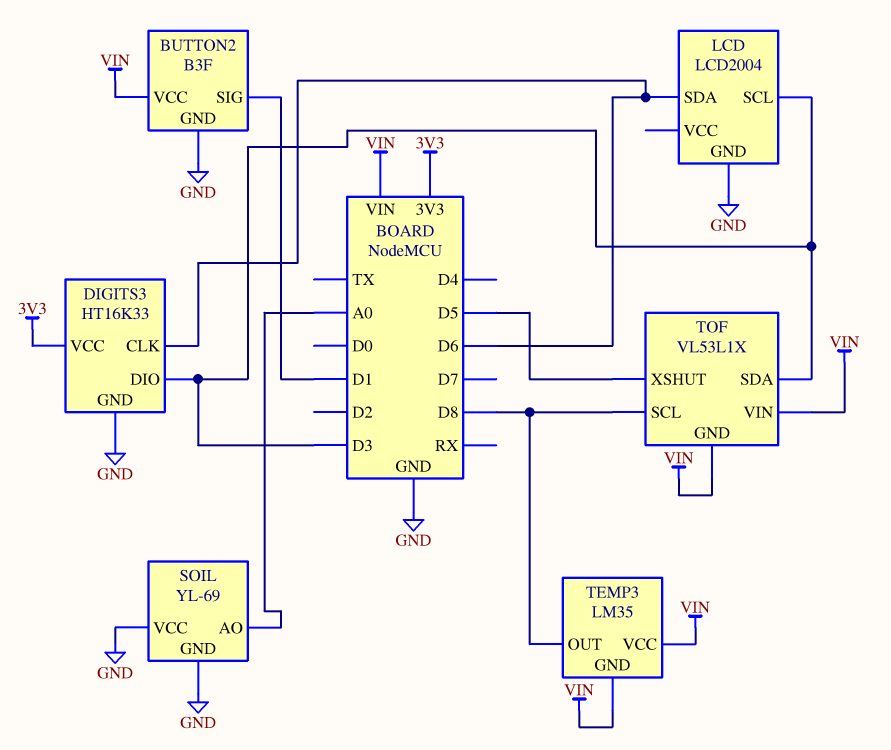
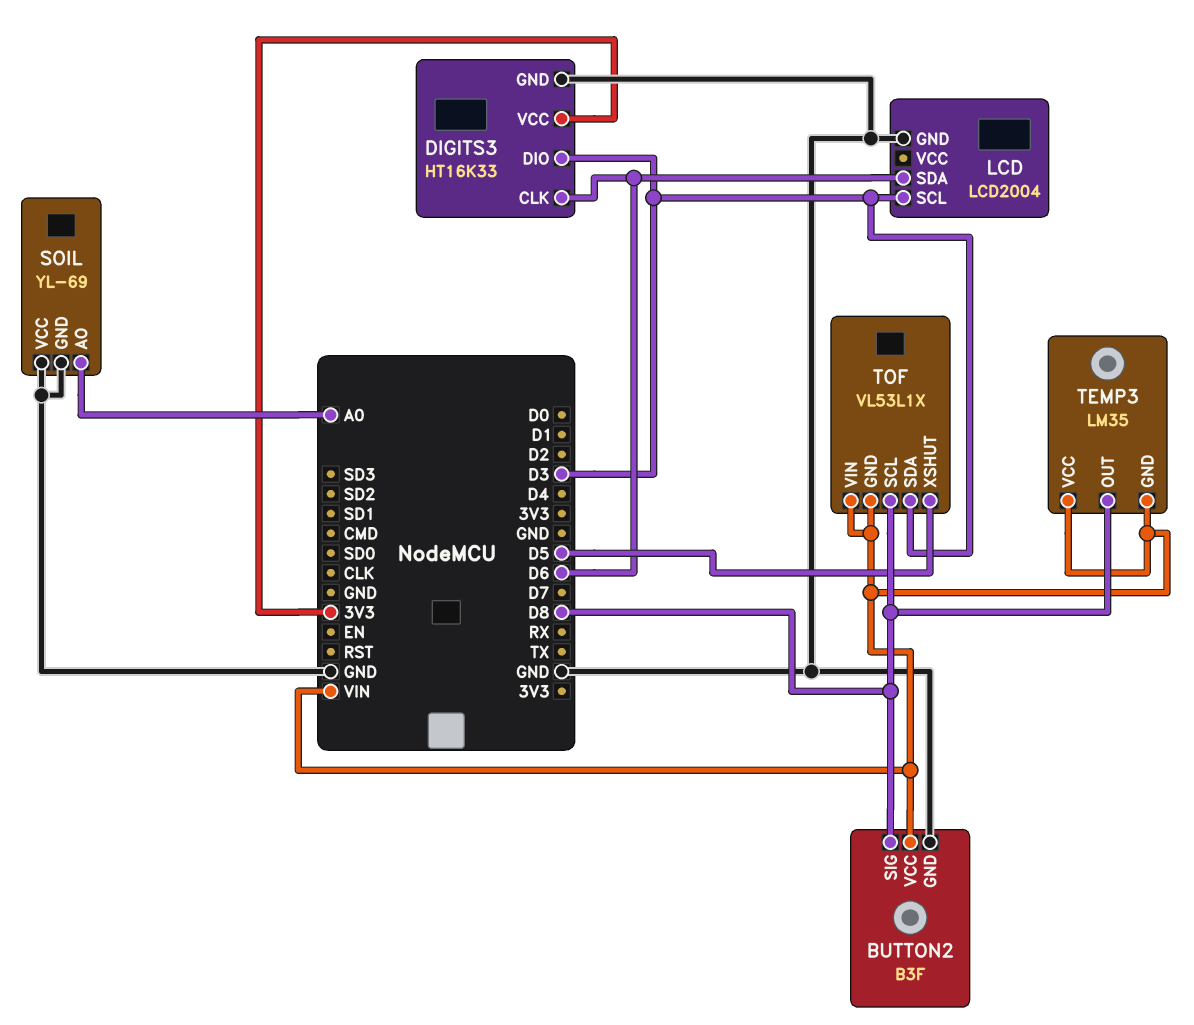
BUTTON2 pin SIG: D1 -> D8

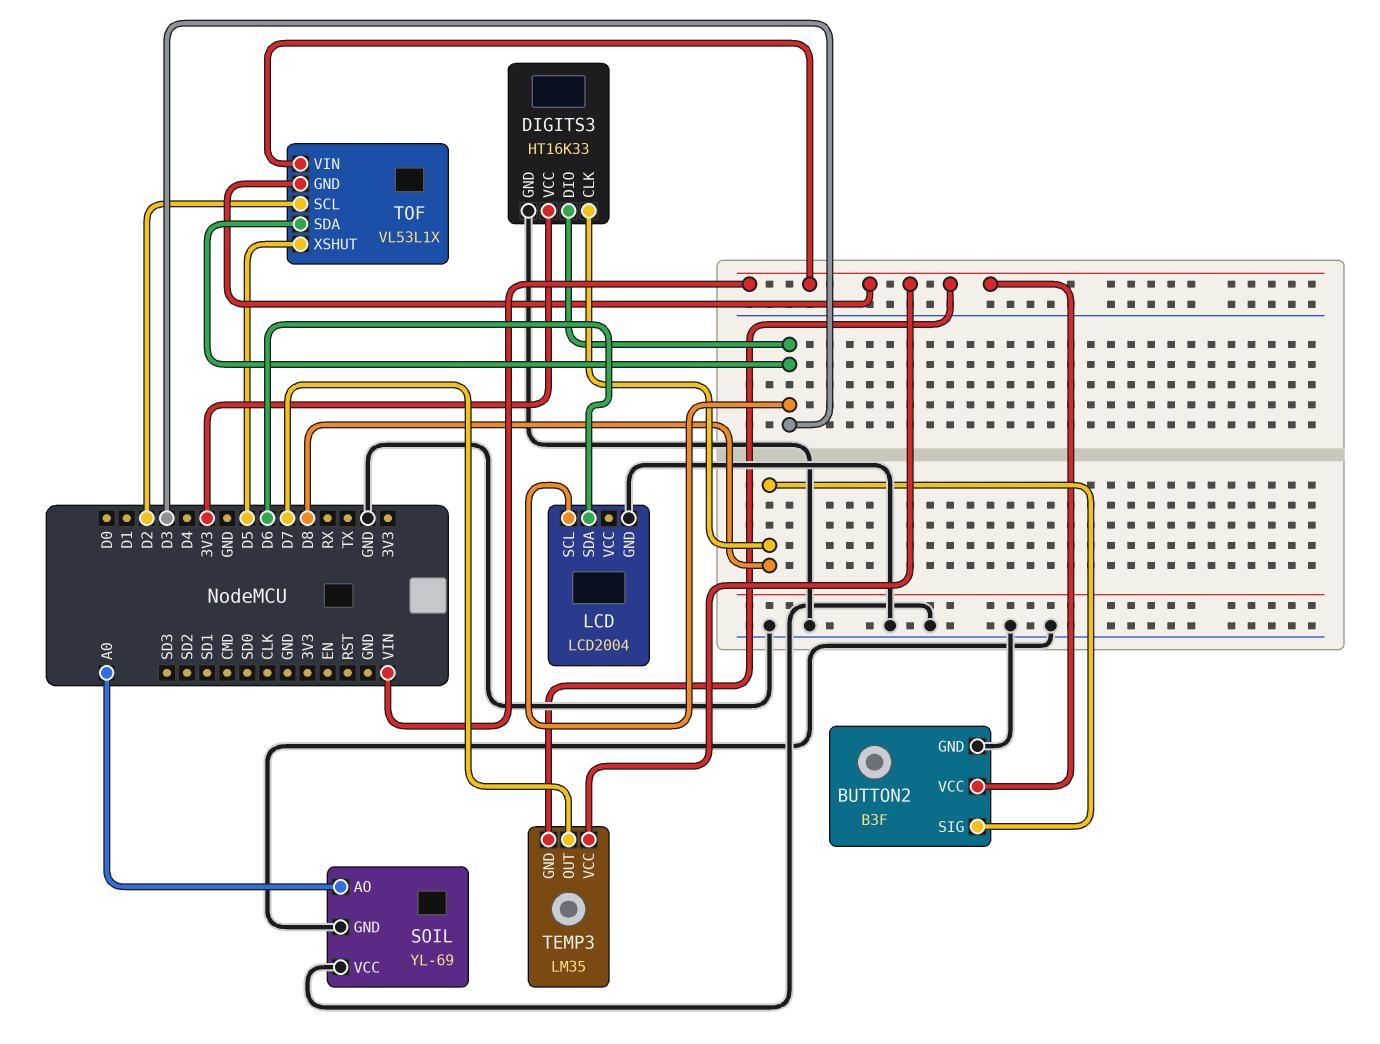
DIGITS3 pin CLK: D6 -> D8
TEMP3 pin OUT: D8 -> D7
TOF pin SCL: D8 -> D2

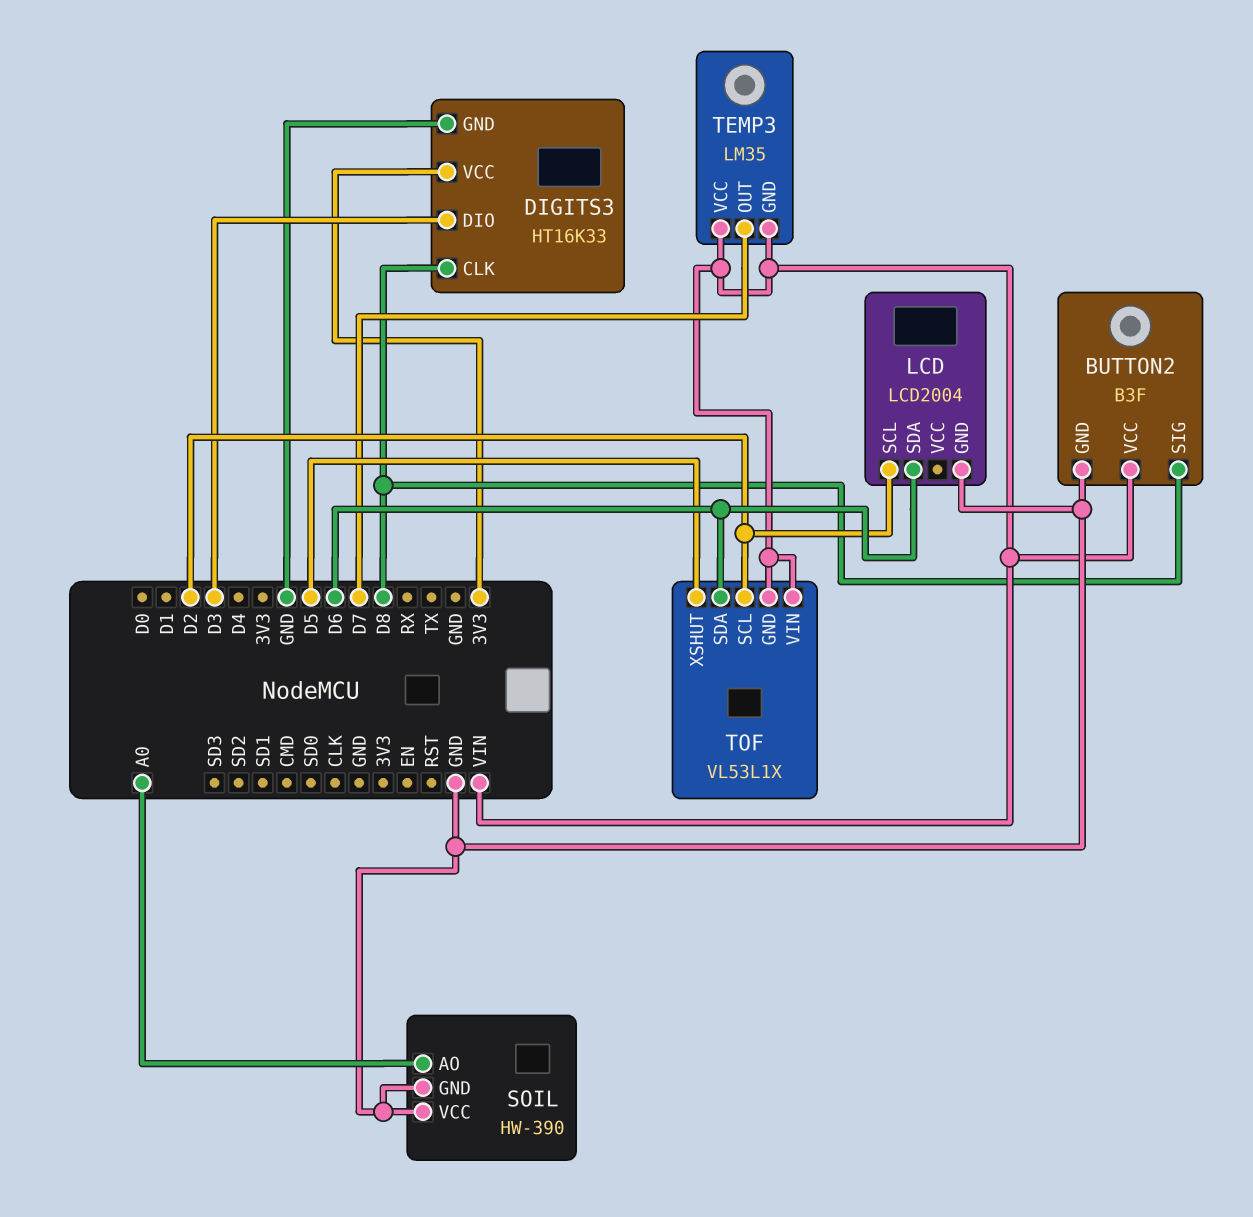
LCD pin SCL: D3 -> D2
SOIL: YL-69 -> HW-390
TOF pin SDA: D3 -> D6

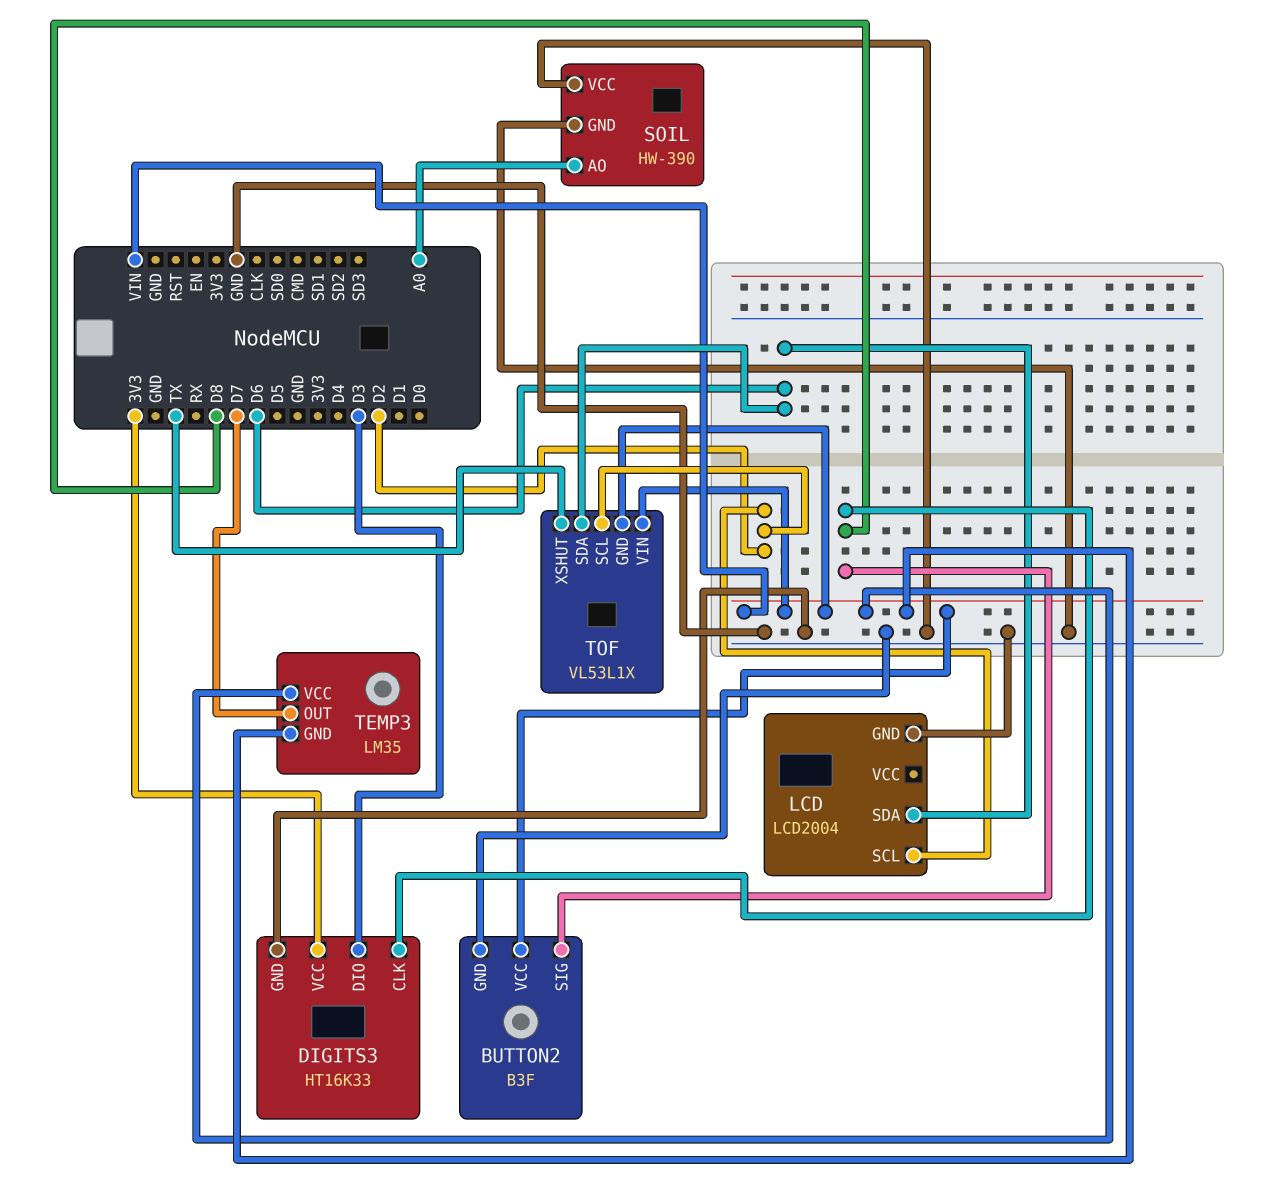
TOF pin XSHUT: D5 -> TX

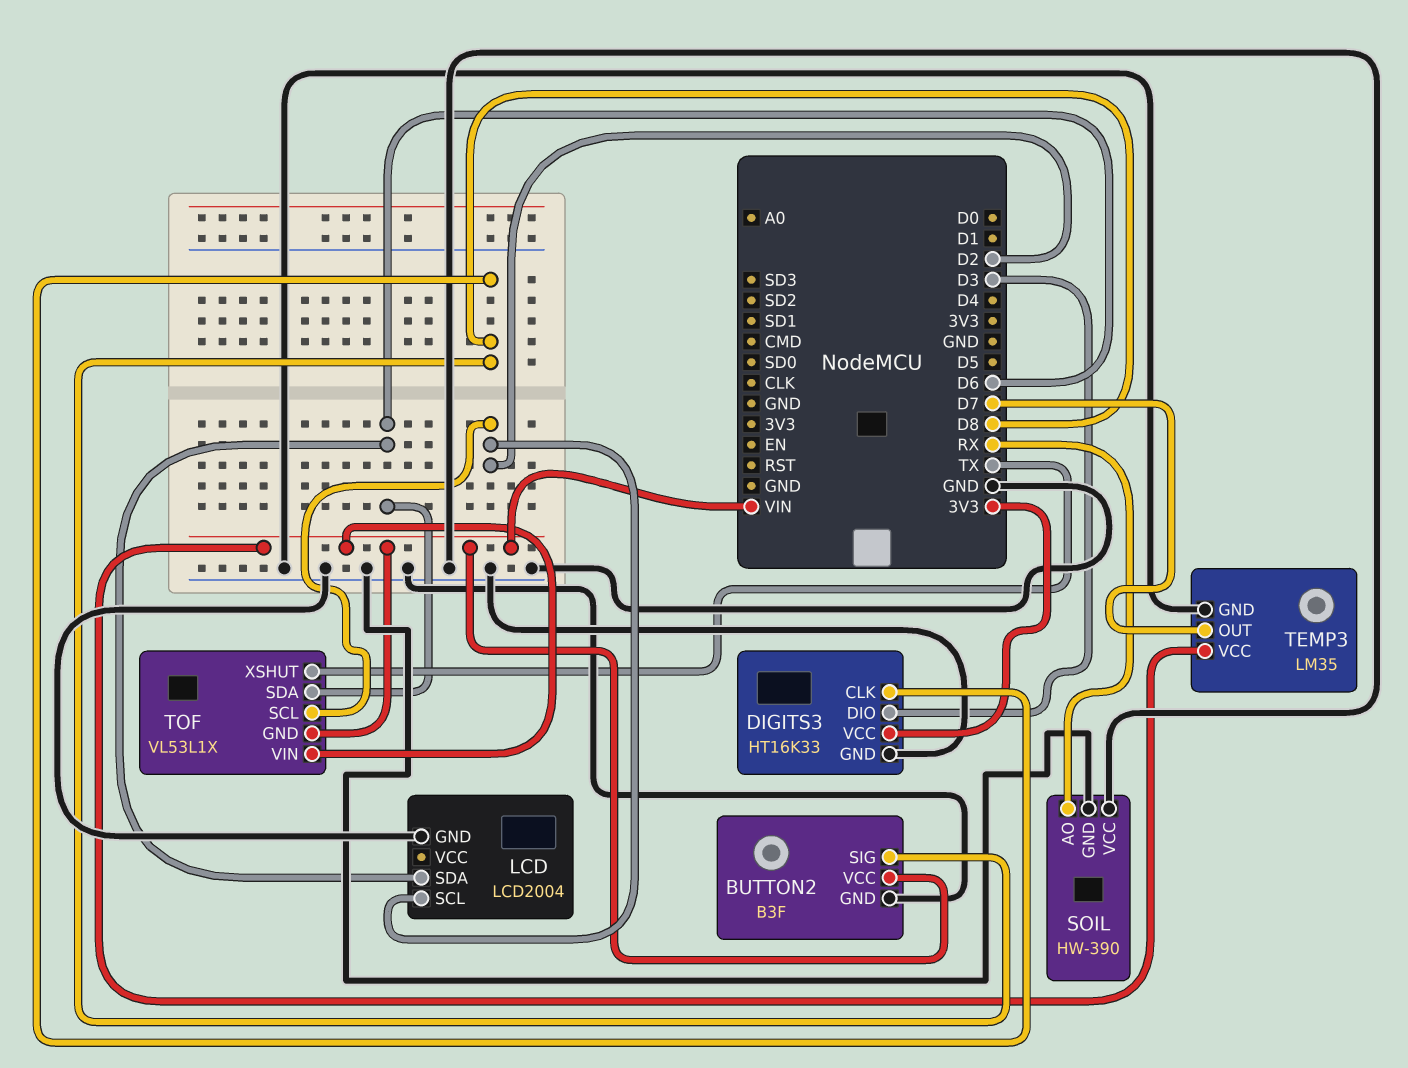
SOIL pin AO: A0 -> RX
TEMP3 pin GND: VIN -> GND

